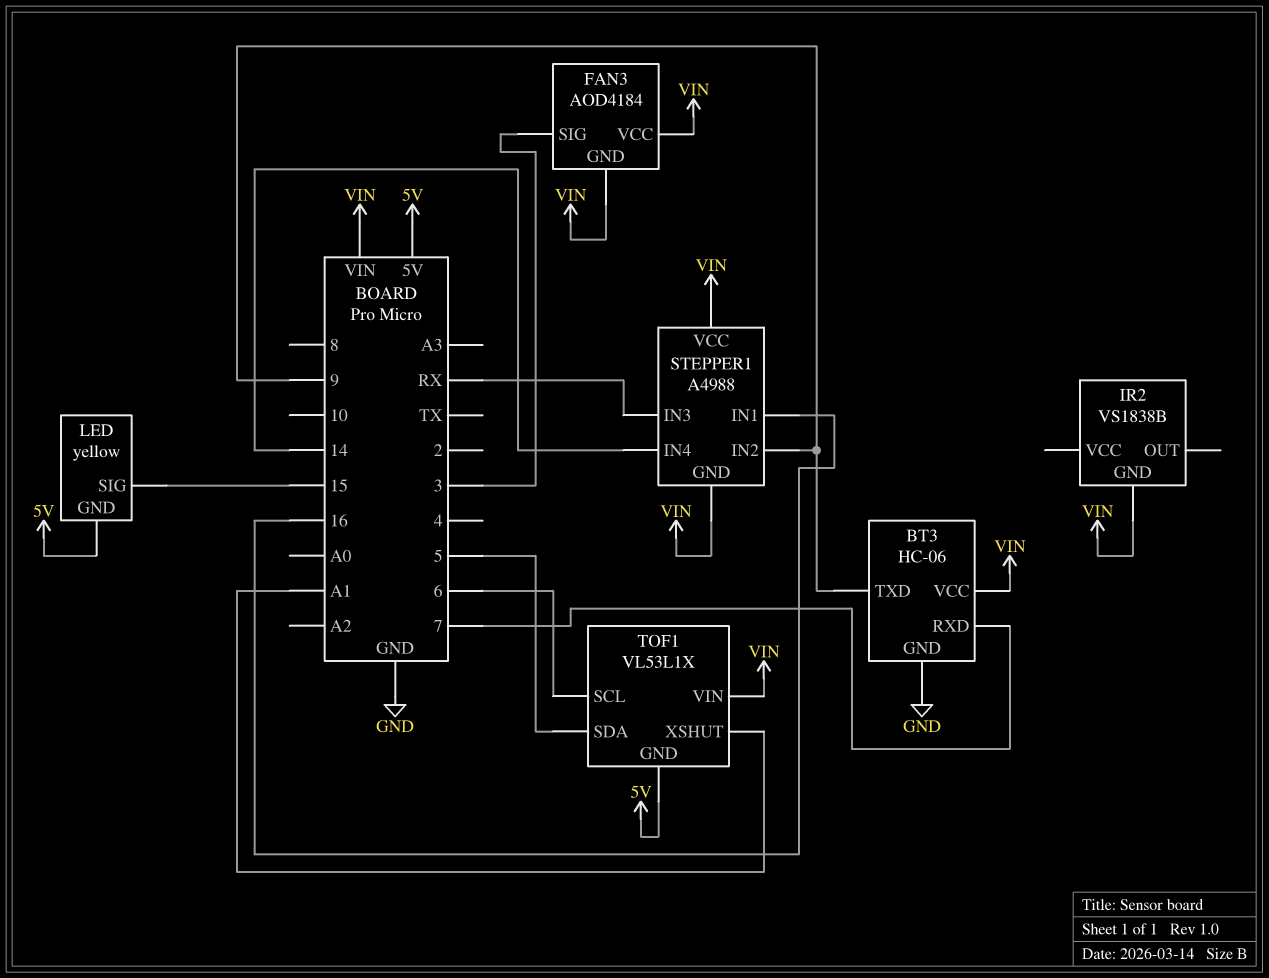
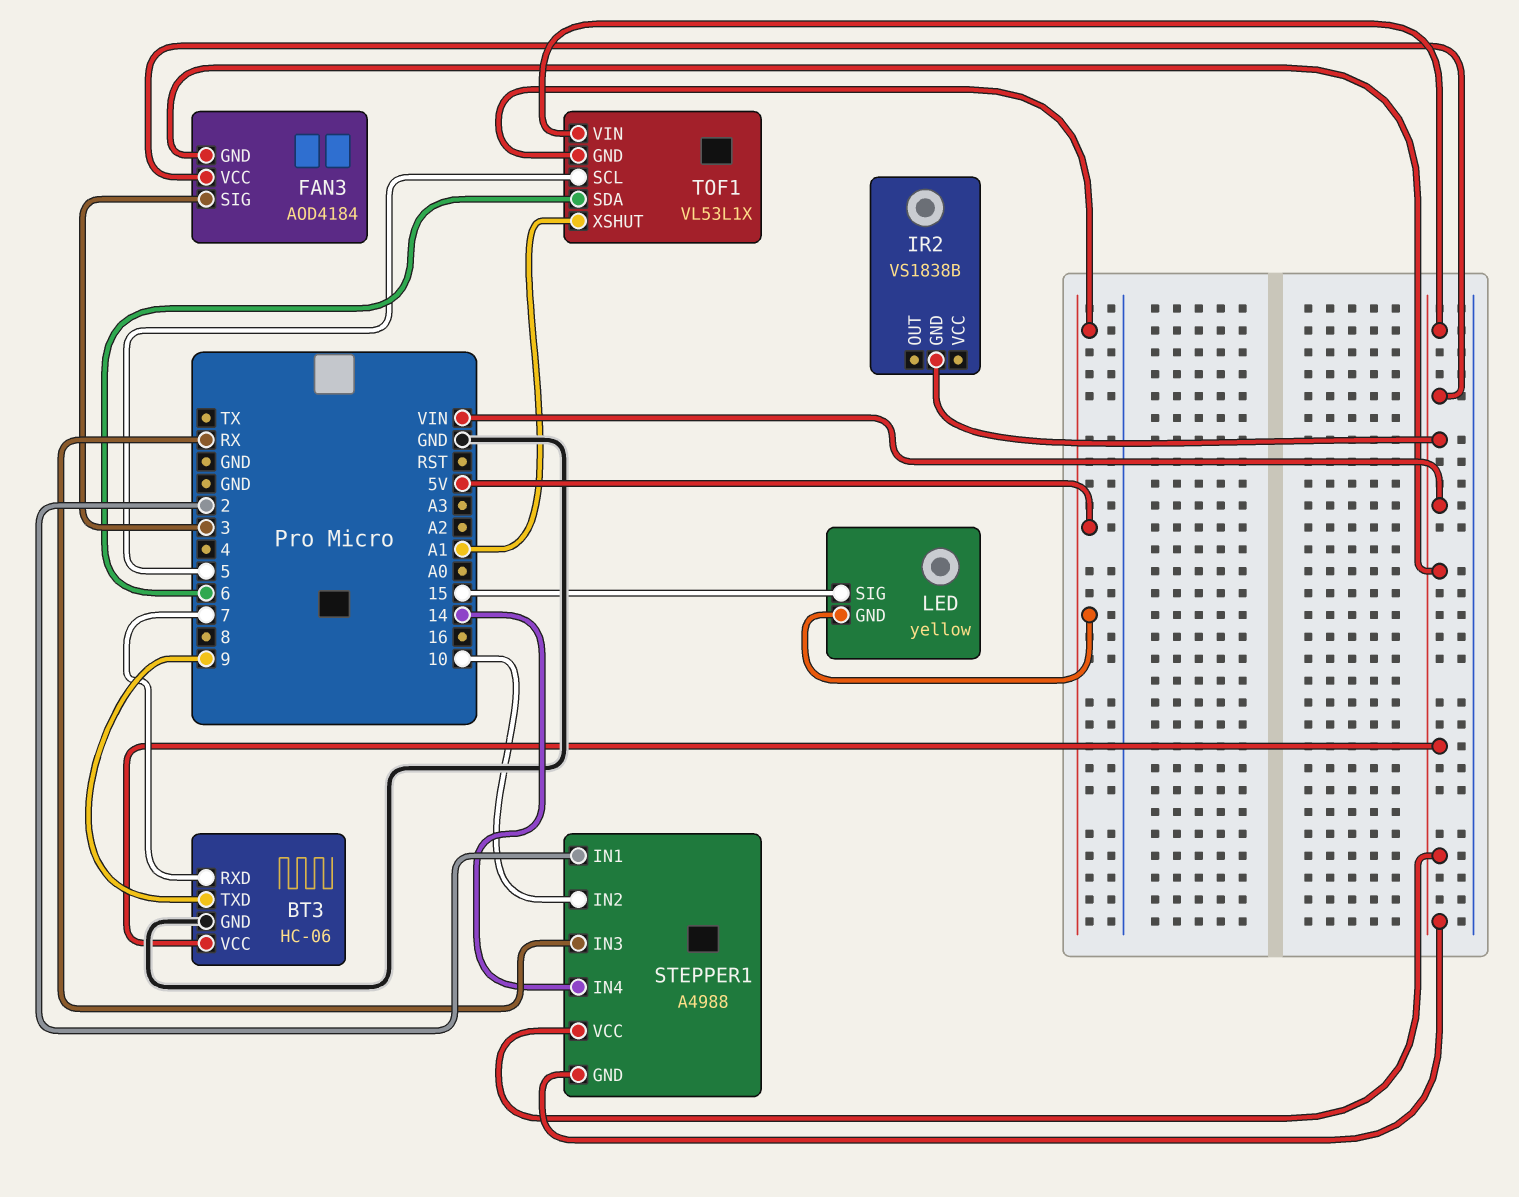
STEPPER1 pin IN1: 16 -> 2
STEPPER1 pin IN2: 9 -> 10
TOF1 pin SCL: 6 -> 5
TOF1 pin SDA: 5 -> 6

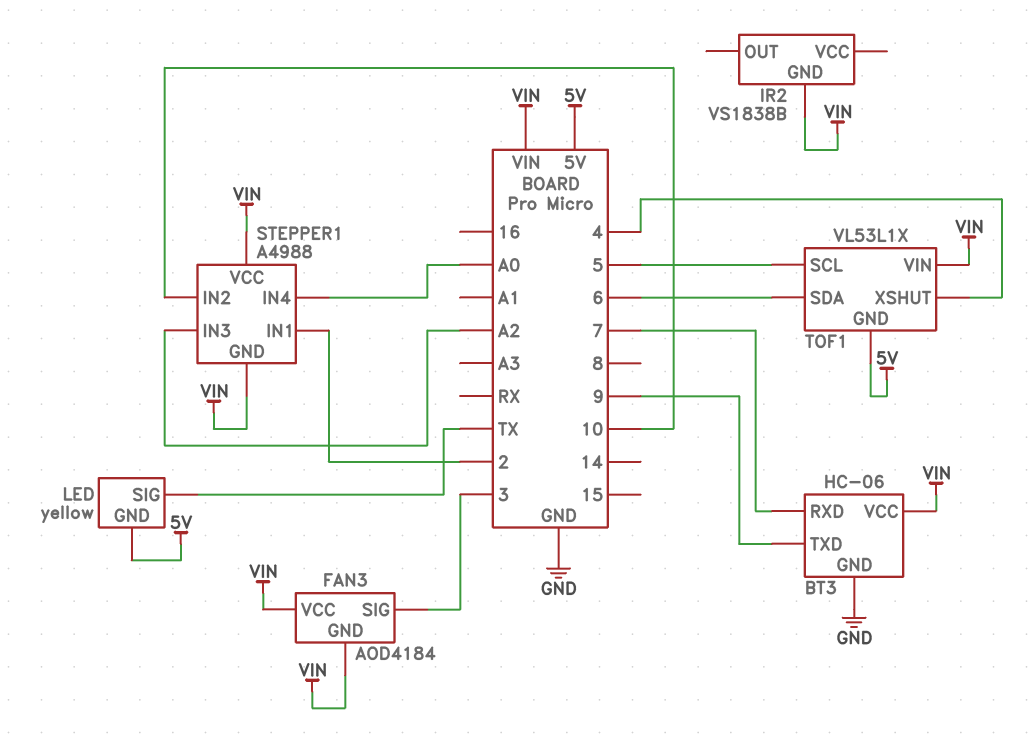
LED pin SIG: 15 -> TX
STEPPER1 pin IN3: RX -> A2
STEPPER1 pin IN4: 14 -> A0
TOF1 pin XSHUT: A1 -> 4

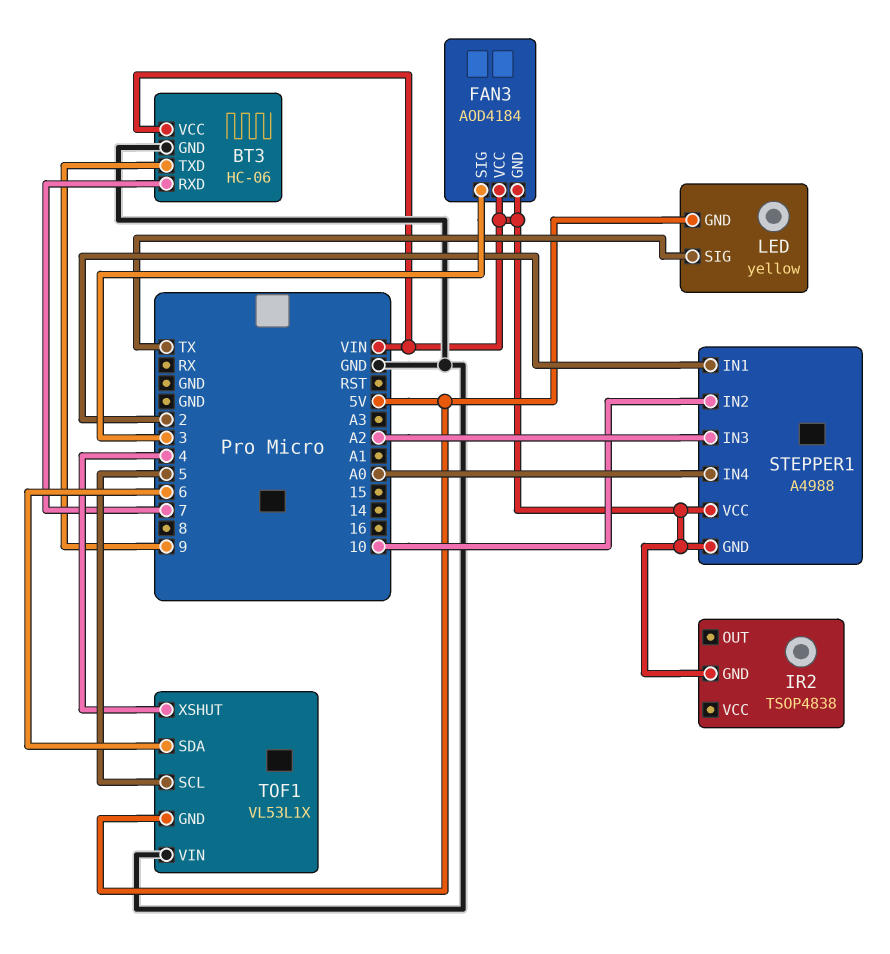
IR2: VS1838B -> TSOP4838
TOF1 pin VIN: VIN -> GND

